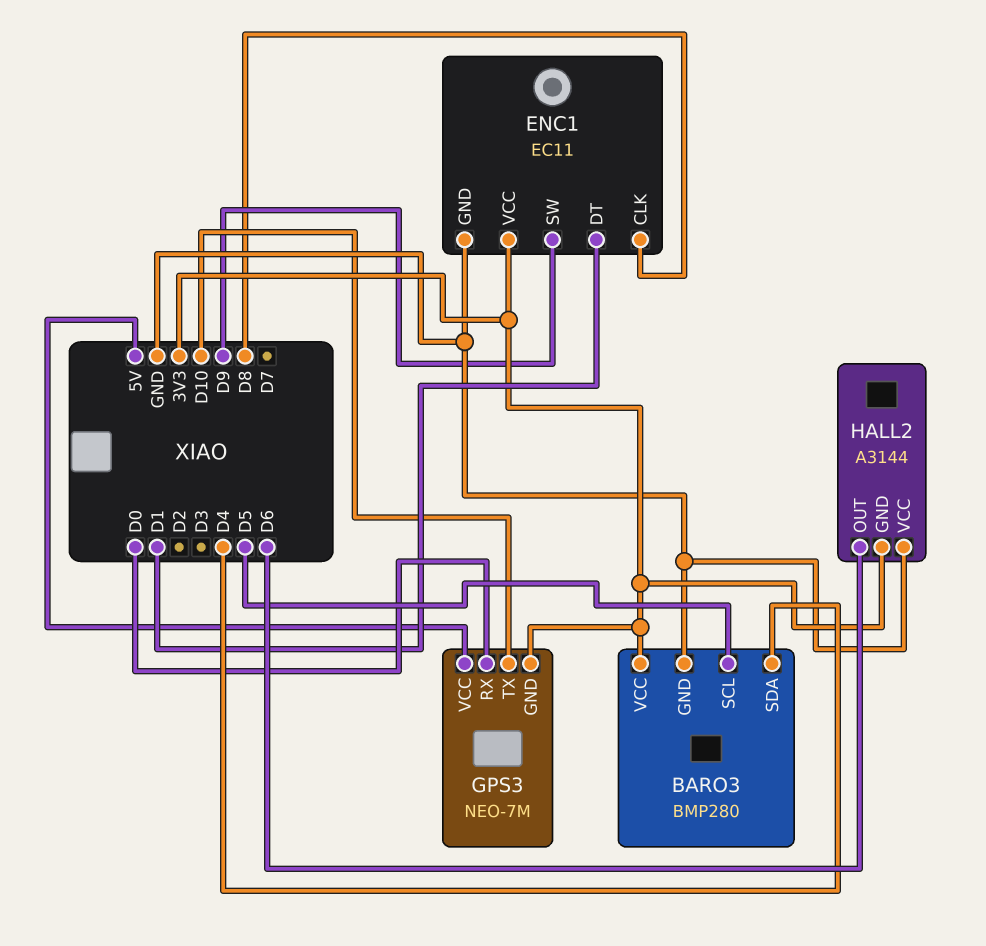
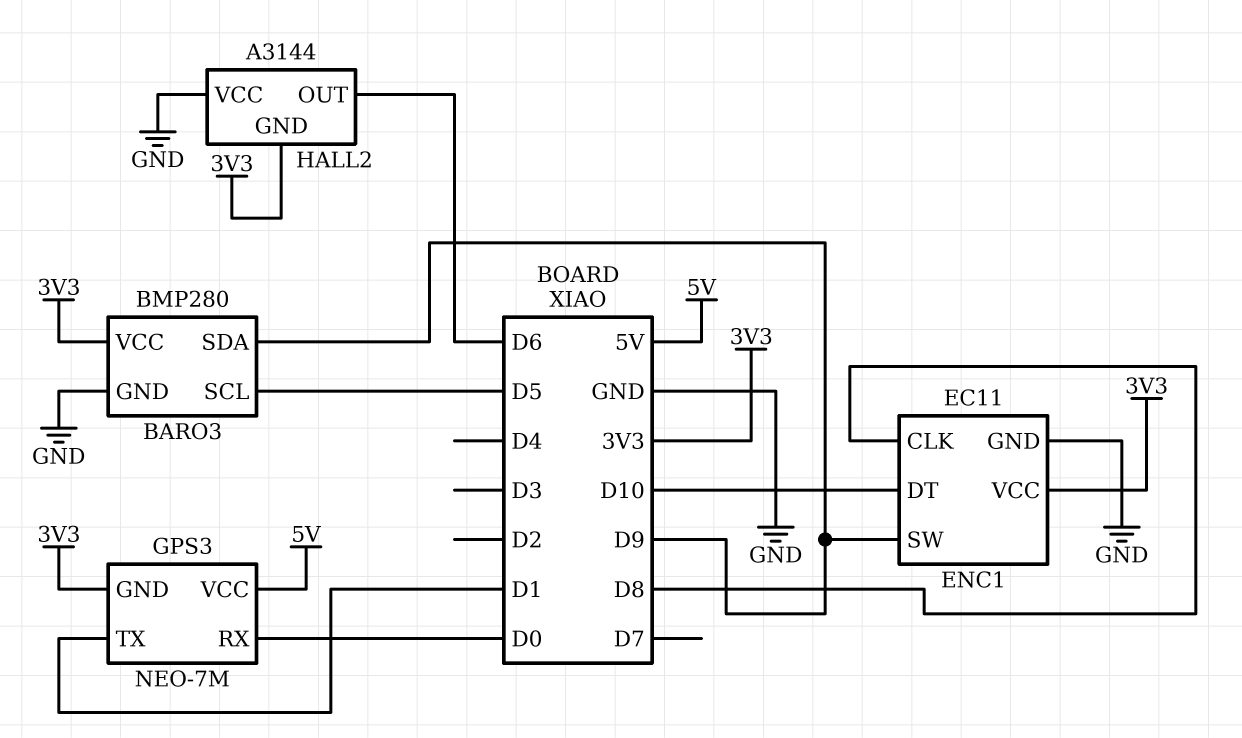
BARO3 pin SDA: D4 -> D9
ENC1 pin DT: D1 -> D10
GPS3 pin TX: D10 -> D1

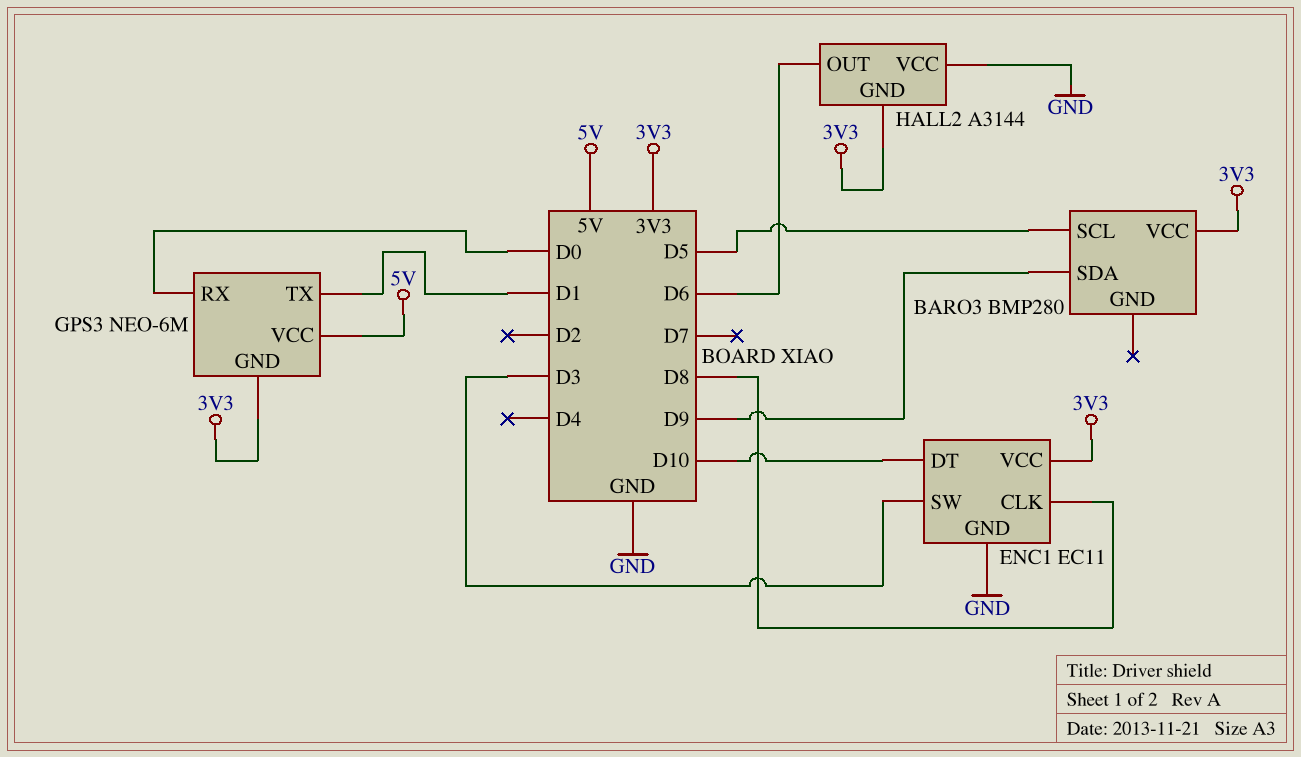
BARO3 pin GND: GND -> none
ENC1 pin SW: D9 -> D3
GPS3: NEO-7M -> NEO-6M

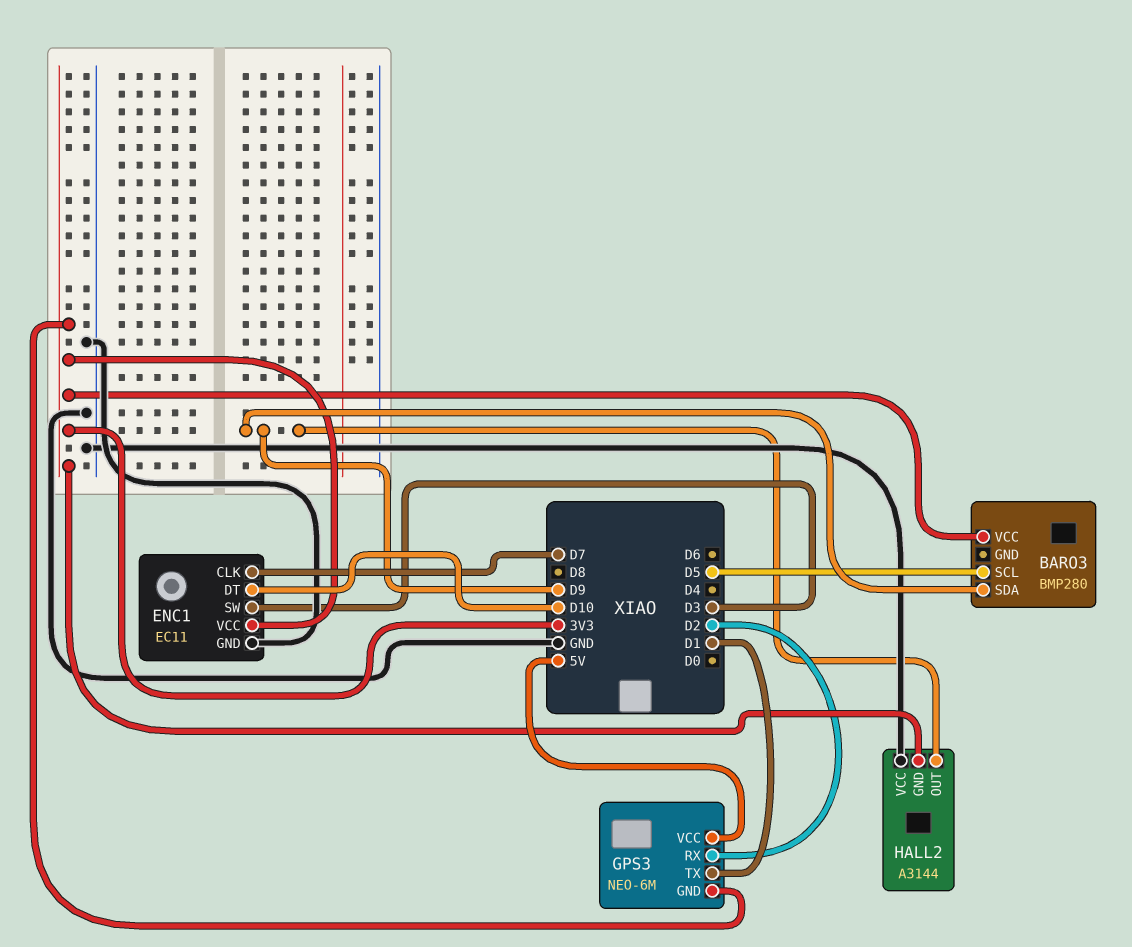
ENC1 pin CLK: D8 -> D7
GPS3 pin RX: D0 -> D2
HALL2 pin OUT: D6 -> D9

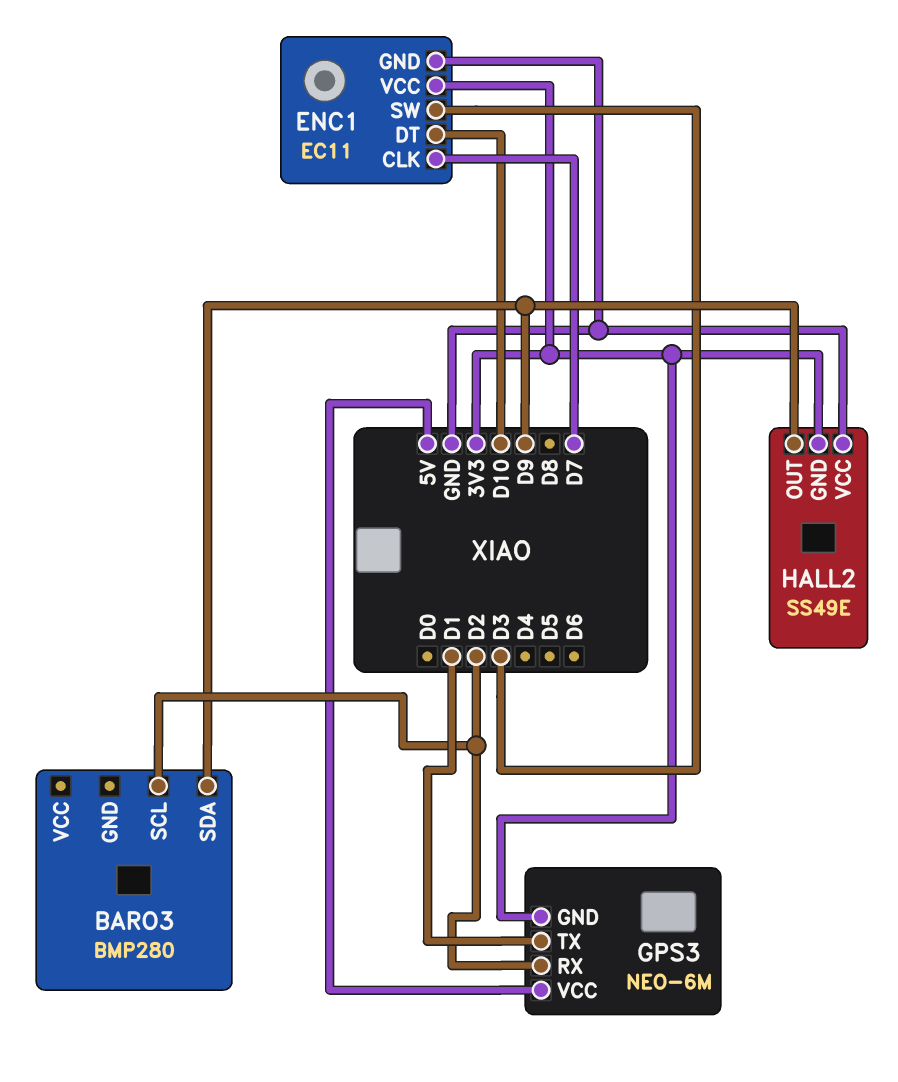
BARO3 pin SCL: D5 -> D2
BARO3 pin VCC: 3V3 -> none
HALL2: A3144 -> SS49E

